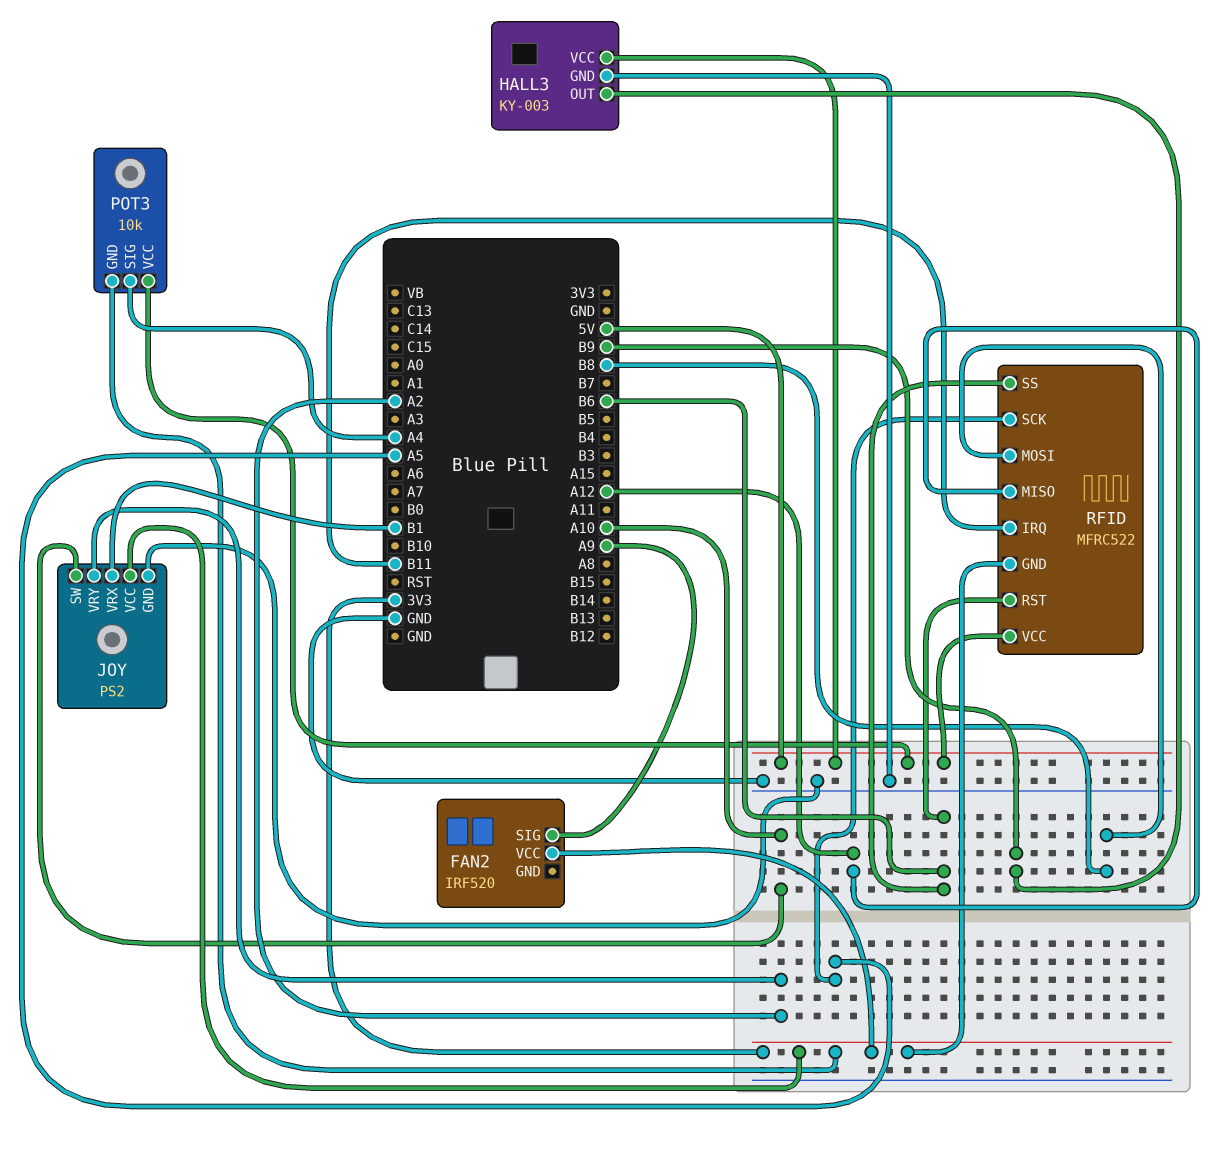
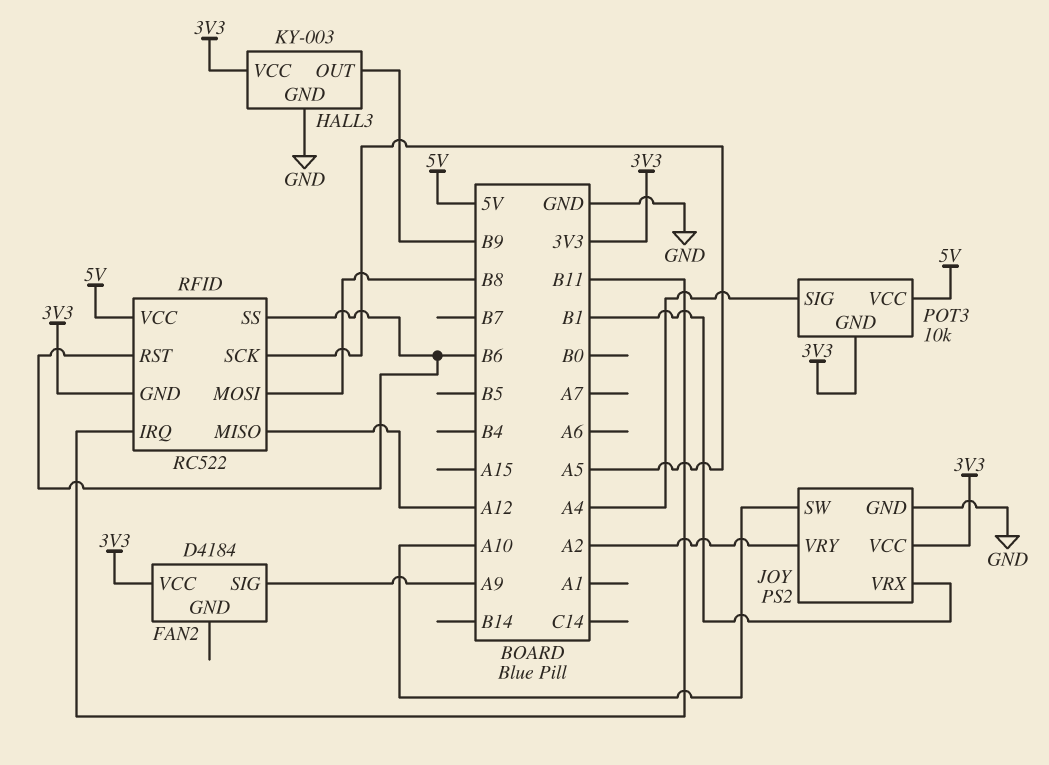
FAN2: IRF520 -> D4184
HALL3 pin VCC: 5V -> 3V3
RFID: MFRC522 -> RC522

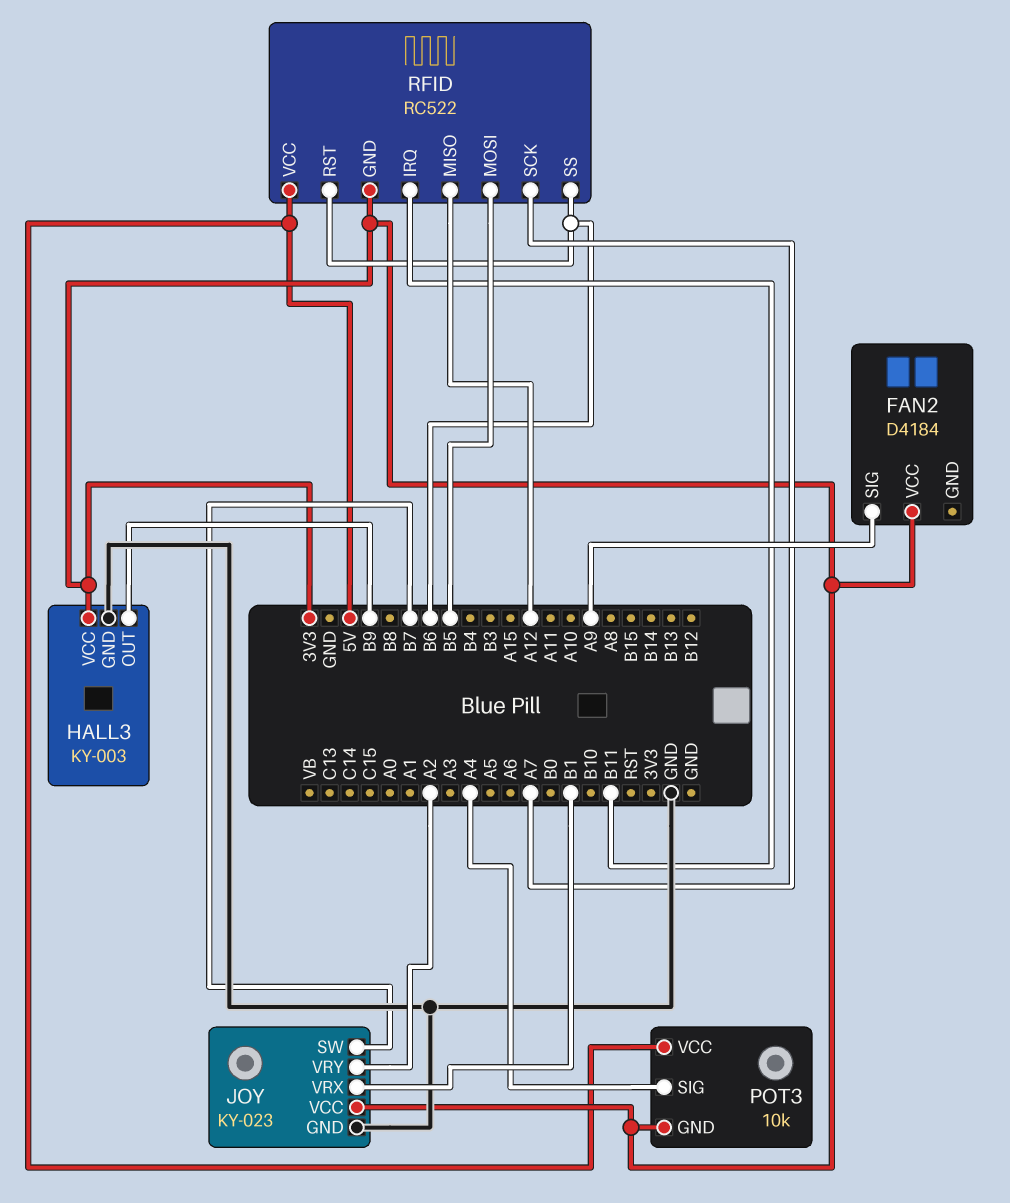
JOY: PS2 -> KY-023
JOY pin SW: A10 -> B7
RFID pin MOSI: B8 -> B5
RFID pin SCK: A5 -> A7

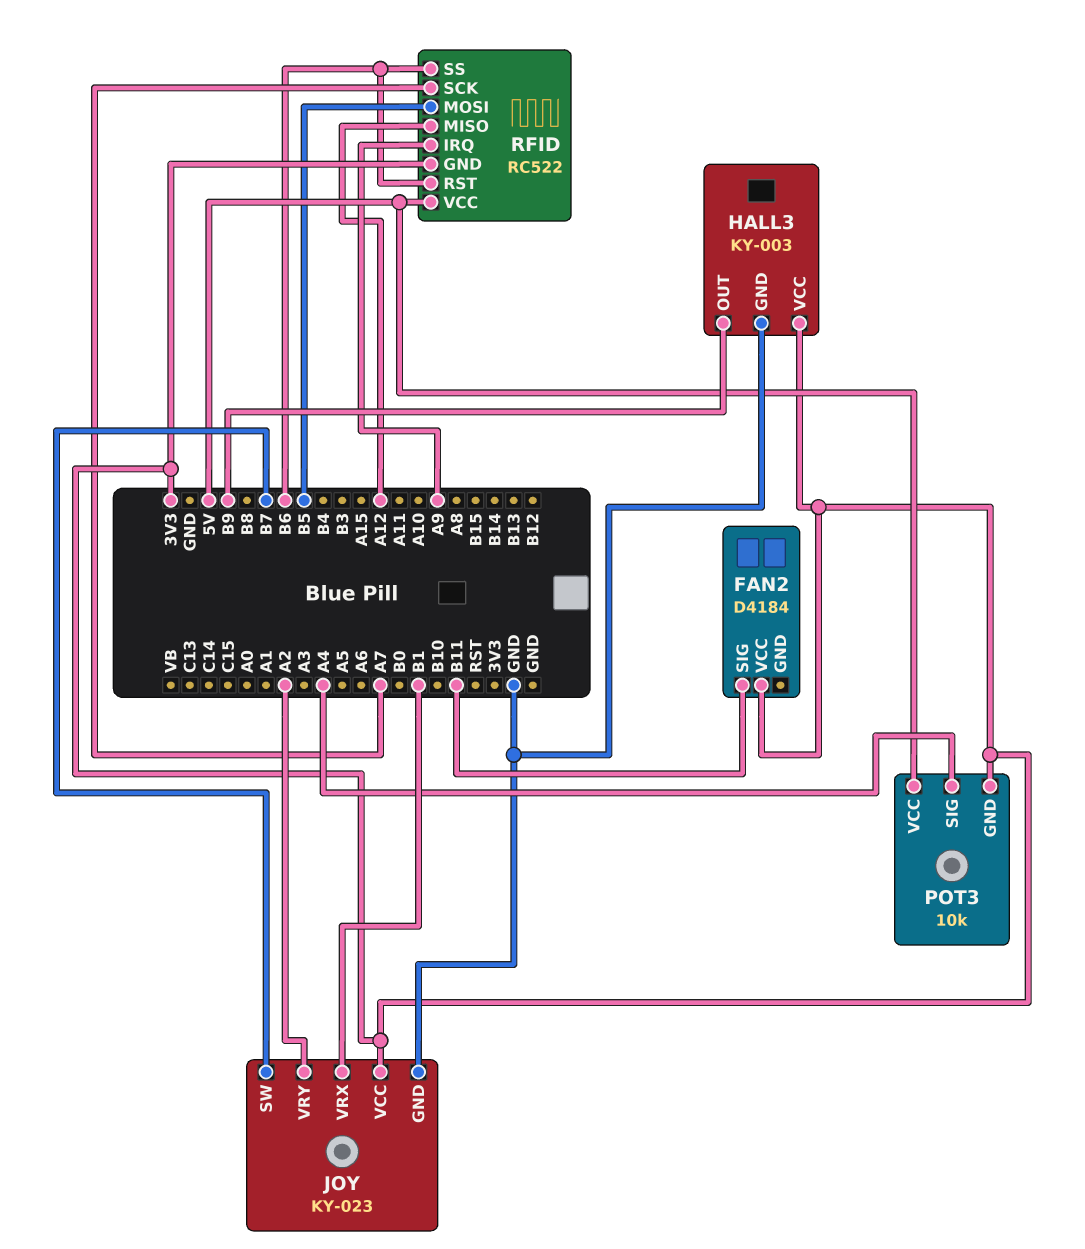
FAN2 pin SIG: A9 -> B11
RFID pin IRQ: B11 -> A9

